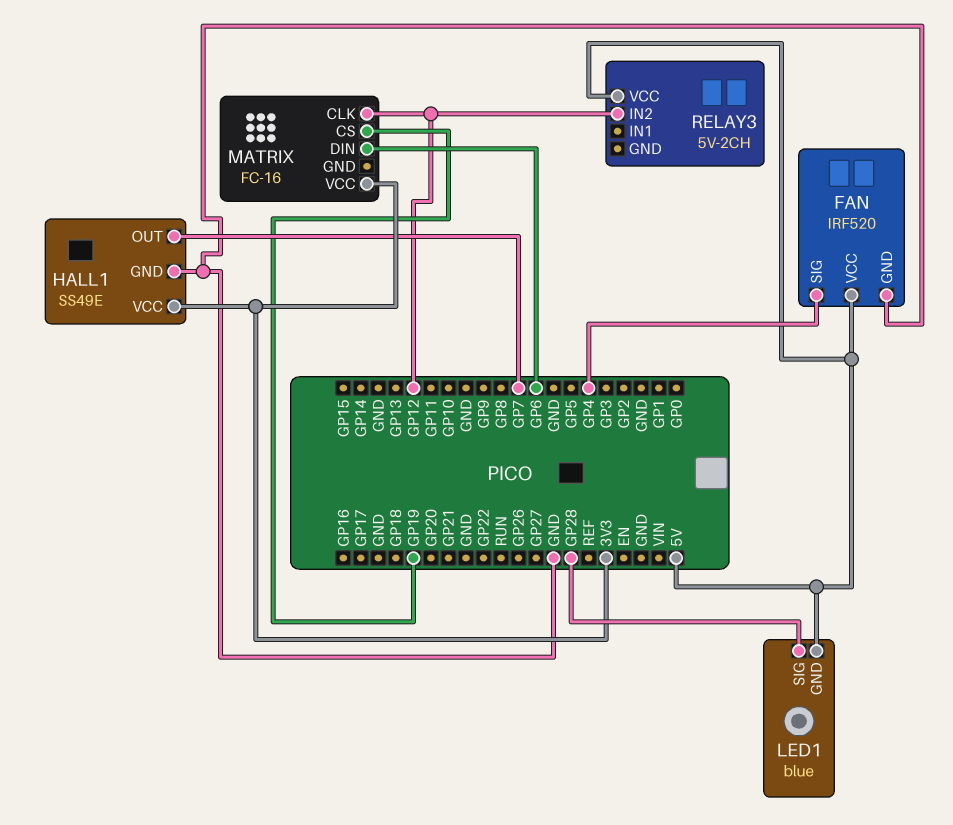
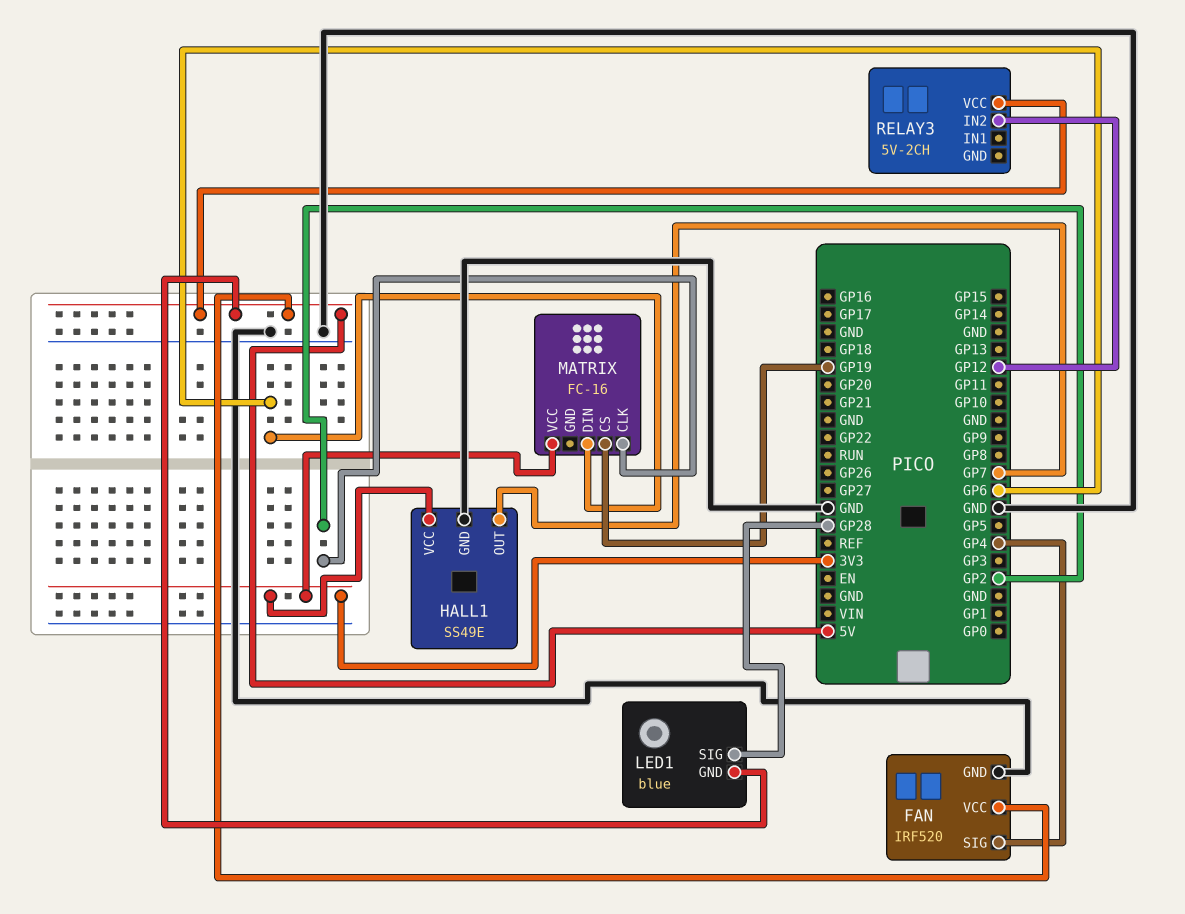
MATRIX pin CLK: GP12 -> GP2

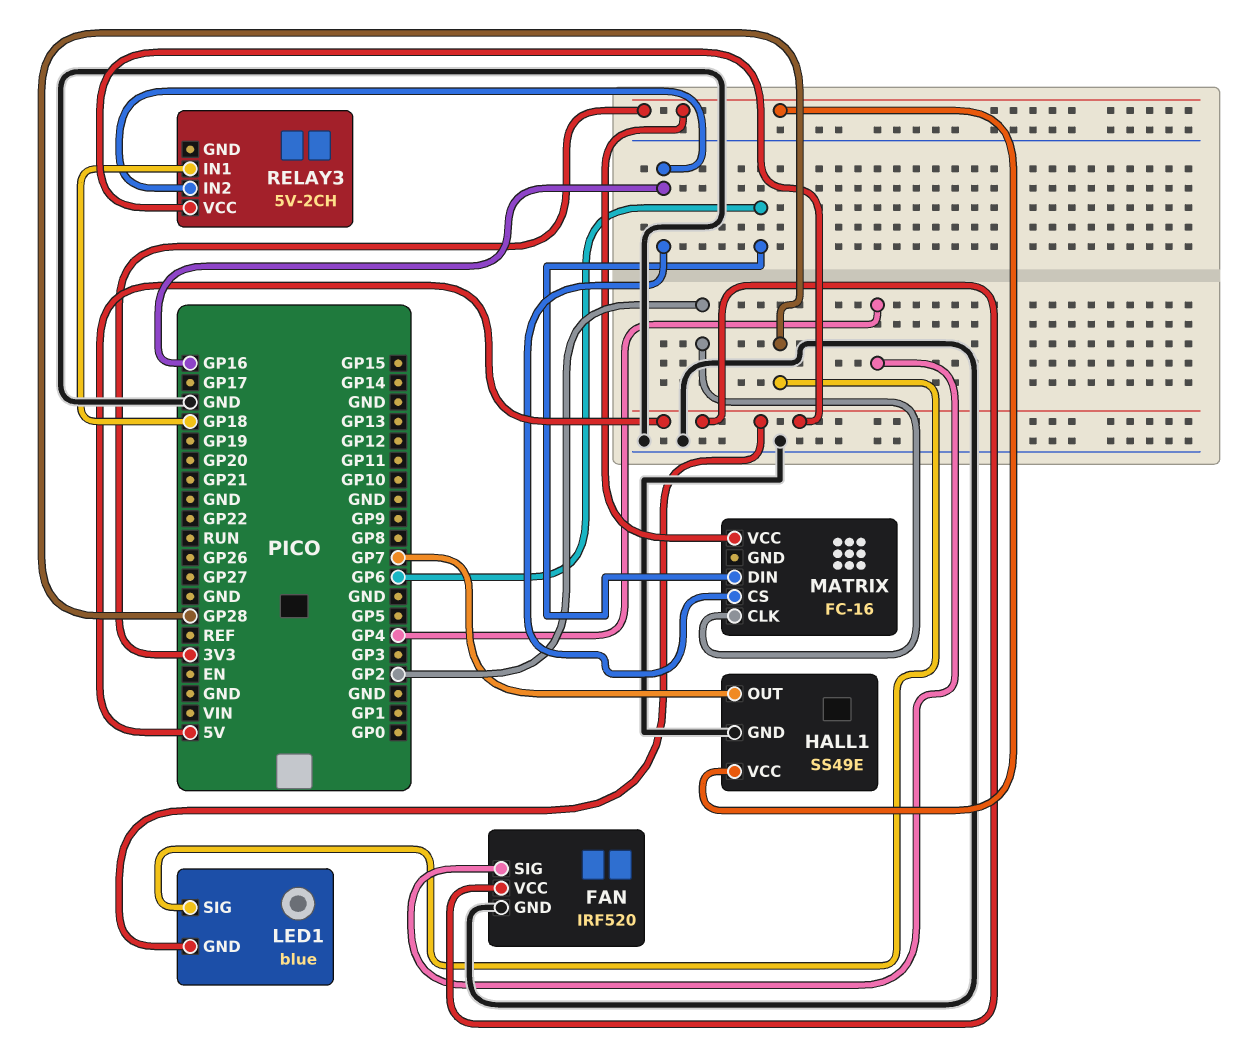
MATRIX pin CS: GP19 -> GP16
RELAY3 pin IN1: none -> GP18
RELAY3 pin IN2: GP12 -> GP16

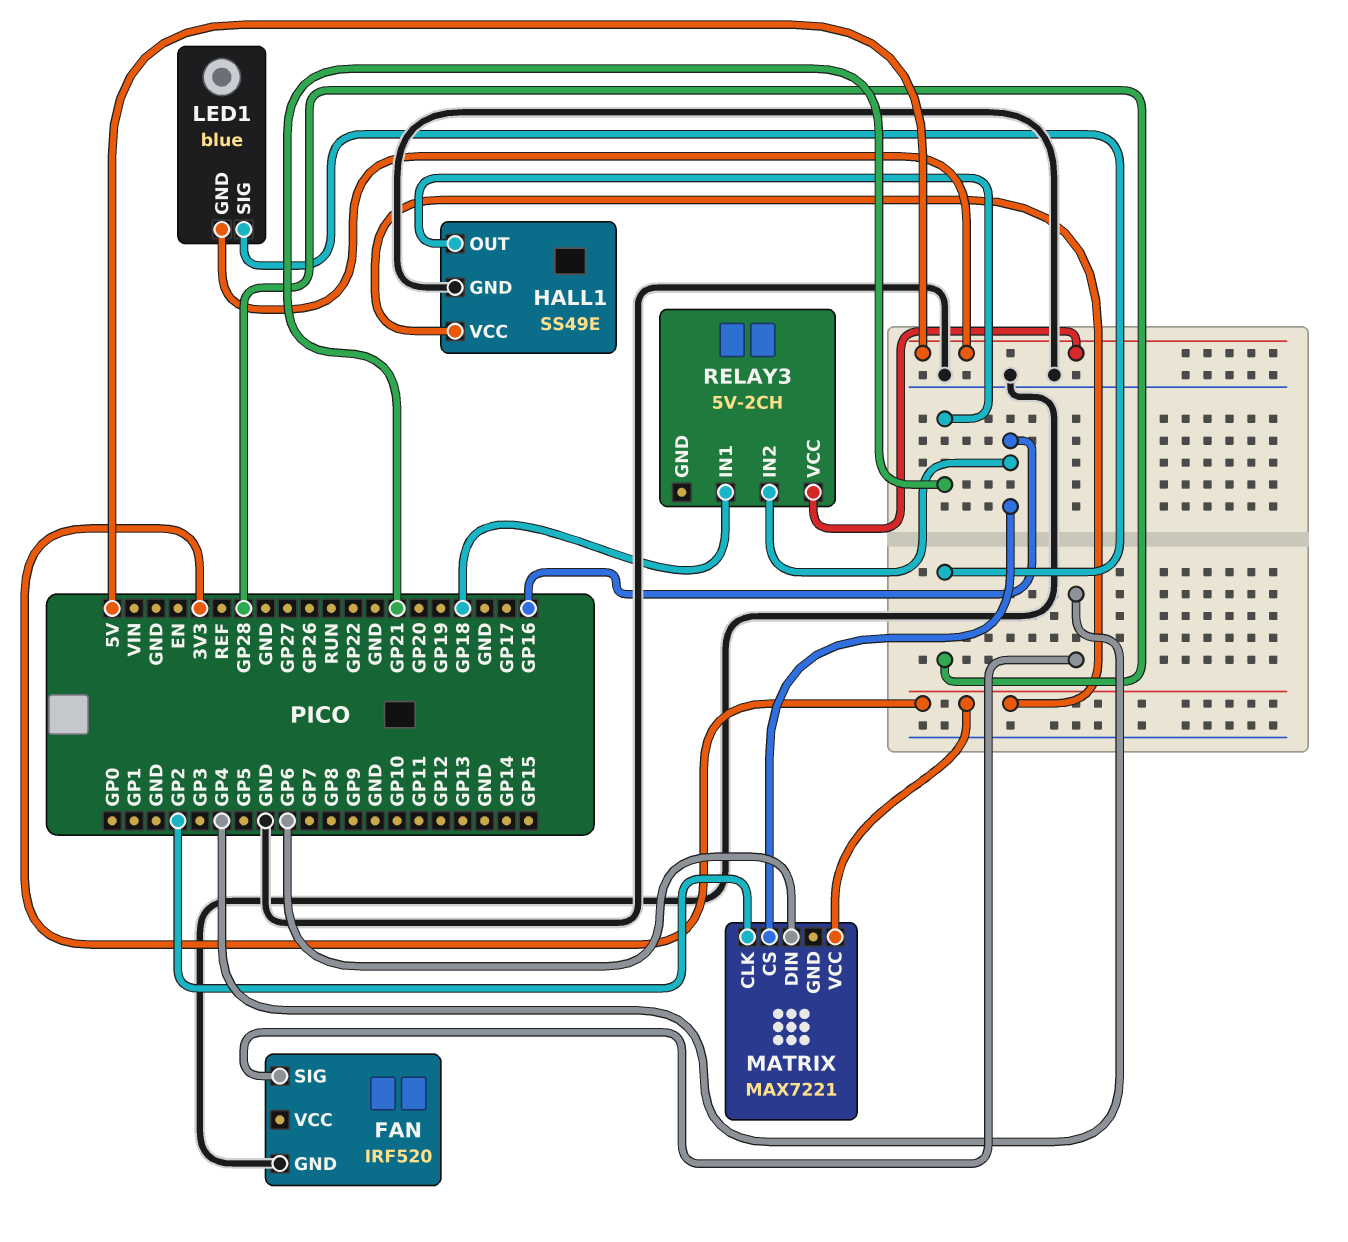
FAN pin VCC: 5V -> none
HALL1 pin OUT: GP7 -> GP21
MATRIX: FC-16 -> MAX7221

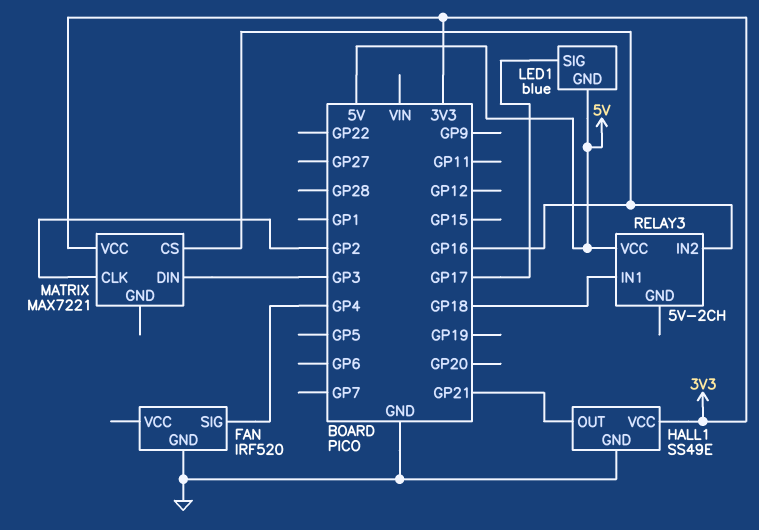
LED1 pin SIG: GP28 -> GP17
MATRIX pin DIN: GP6 -> GP3

